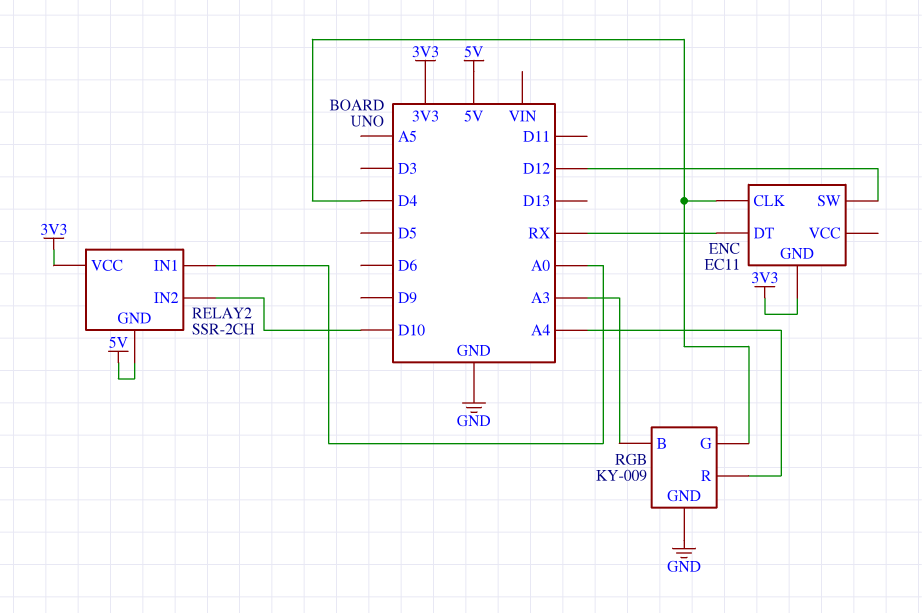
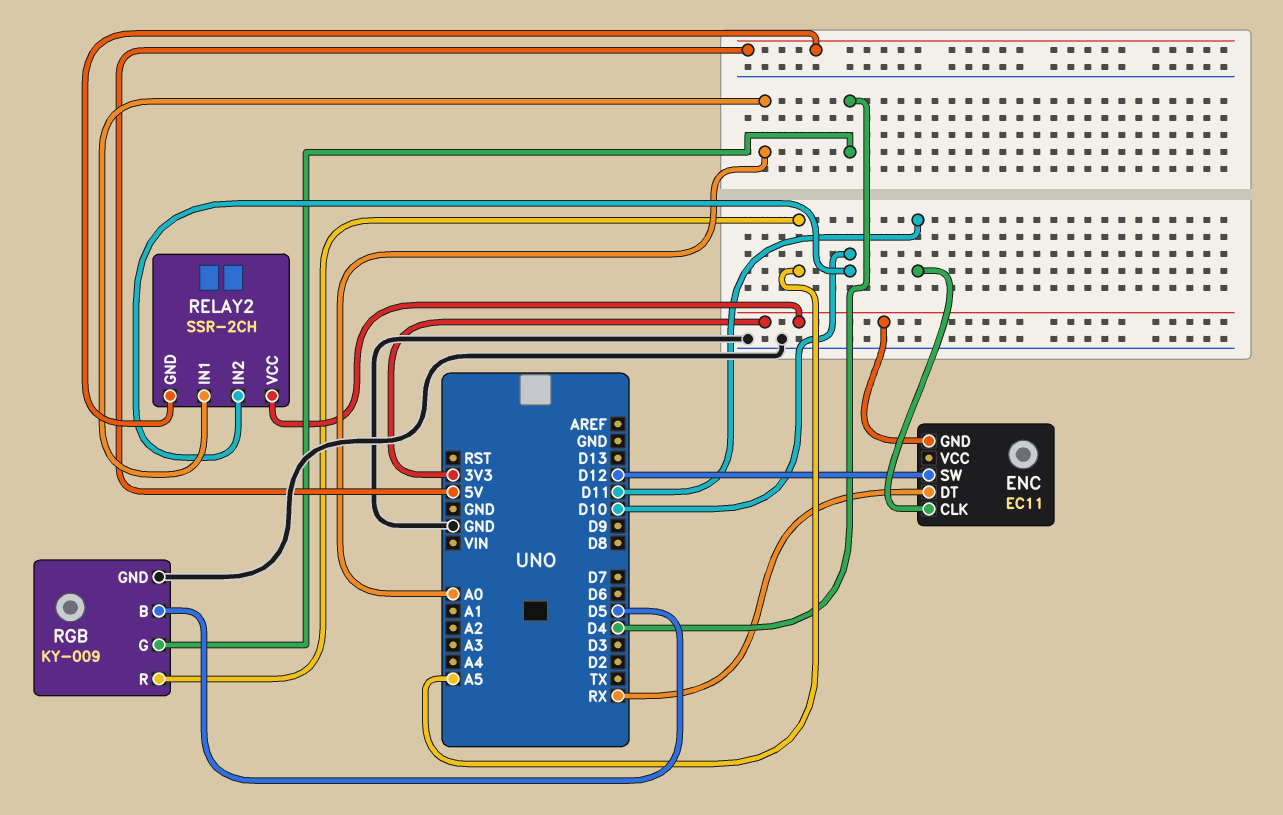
ENC pin CLK: D4 -> D11
RGB pin B: A3 -> D5
RGB pin R: A4 -> A5

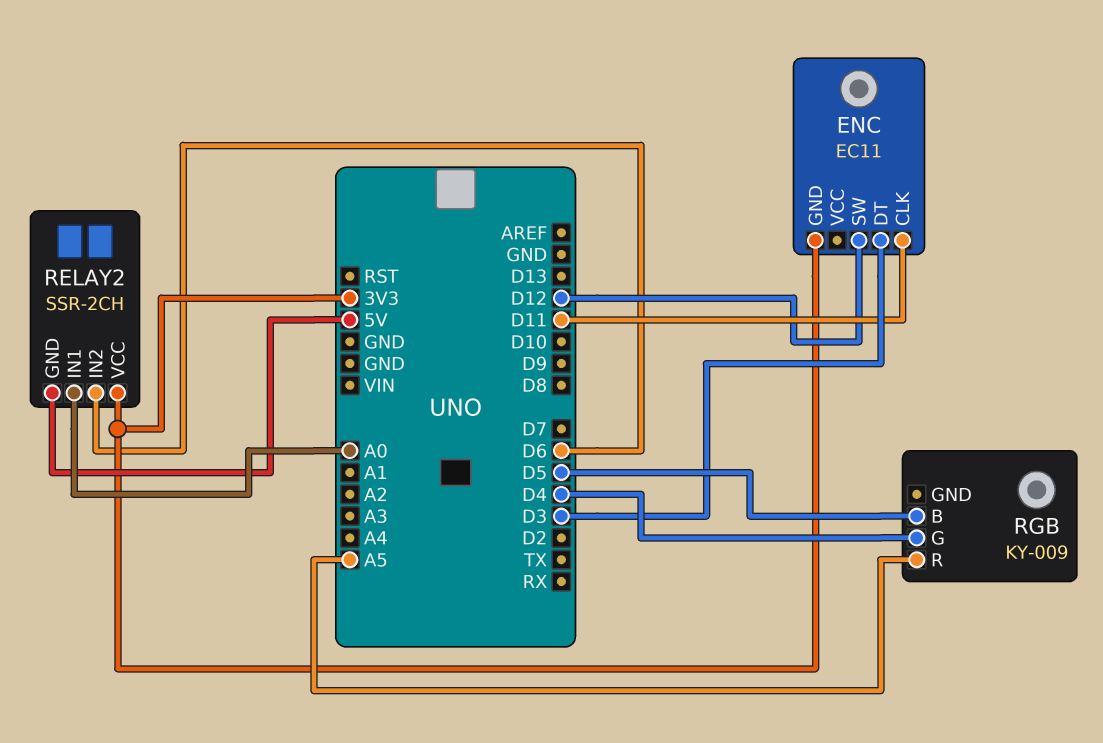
ENC pin DT: RX -> D3
RELAY2 pin IN2: D10 -> D6
RGB pin GND: GND -> none

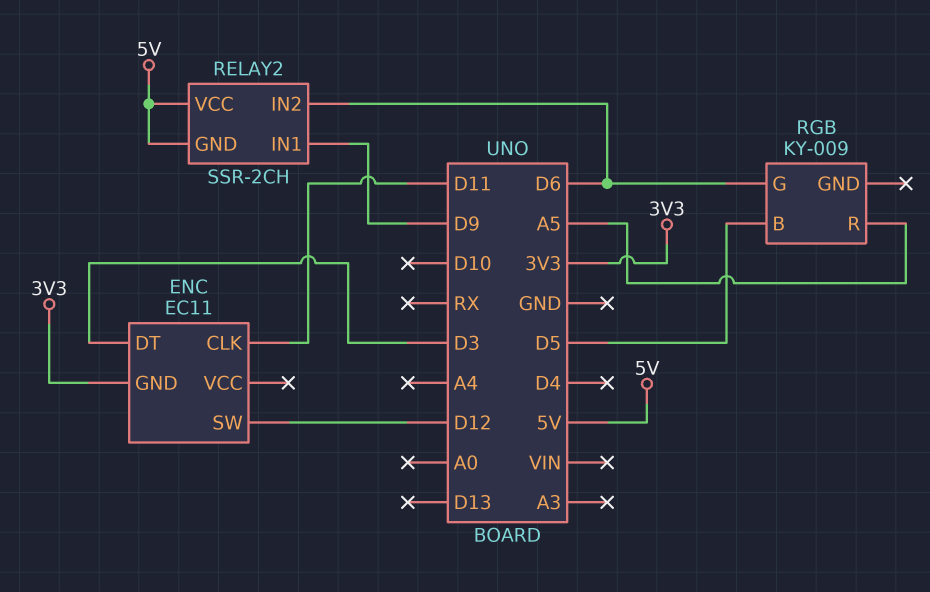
RELAY2 pin IN1: A0 -> D9
RELAY2 pin VCC: 3V3 -> 5V
RGB pin G: D4 -> D6

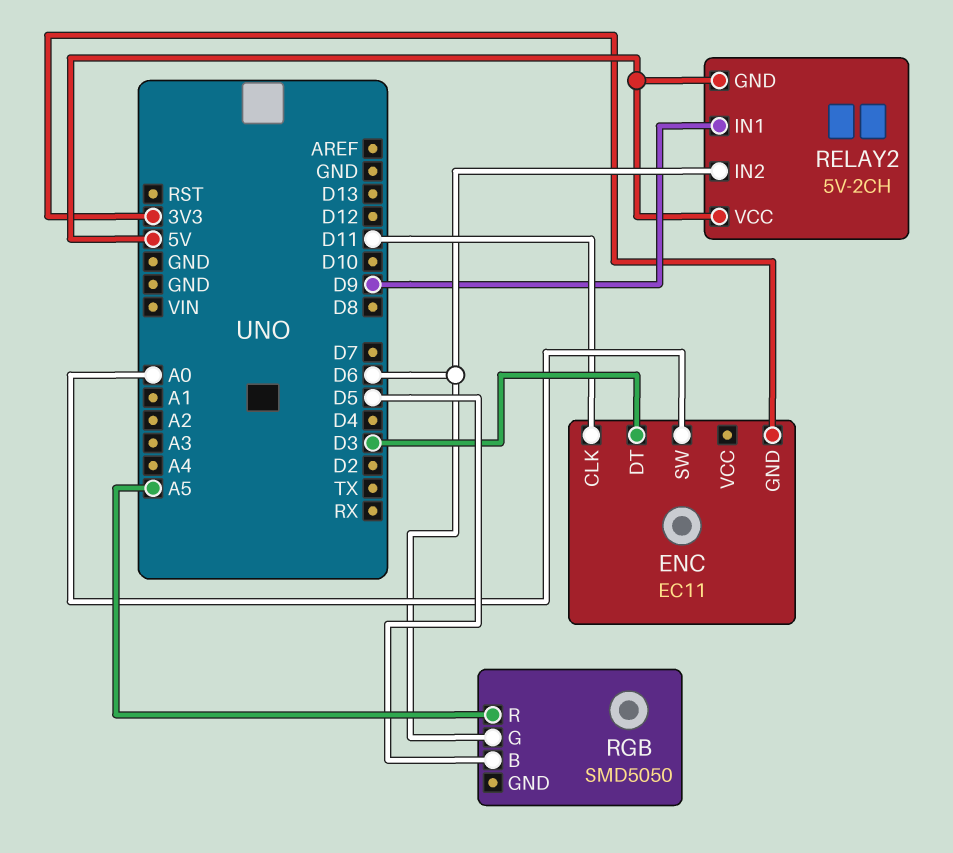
ENC pin SW: D12 -> A0
RELAY2: SSR-2CH -> 5V-2CH
RGB: KY-009 -> SMD5050

